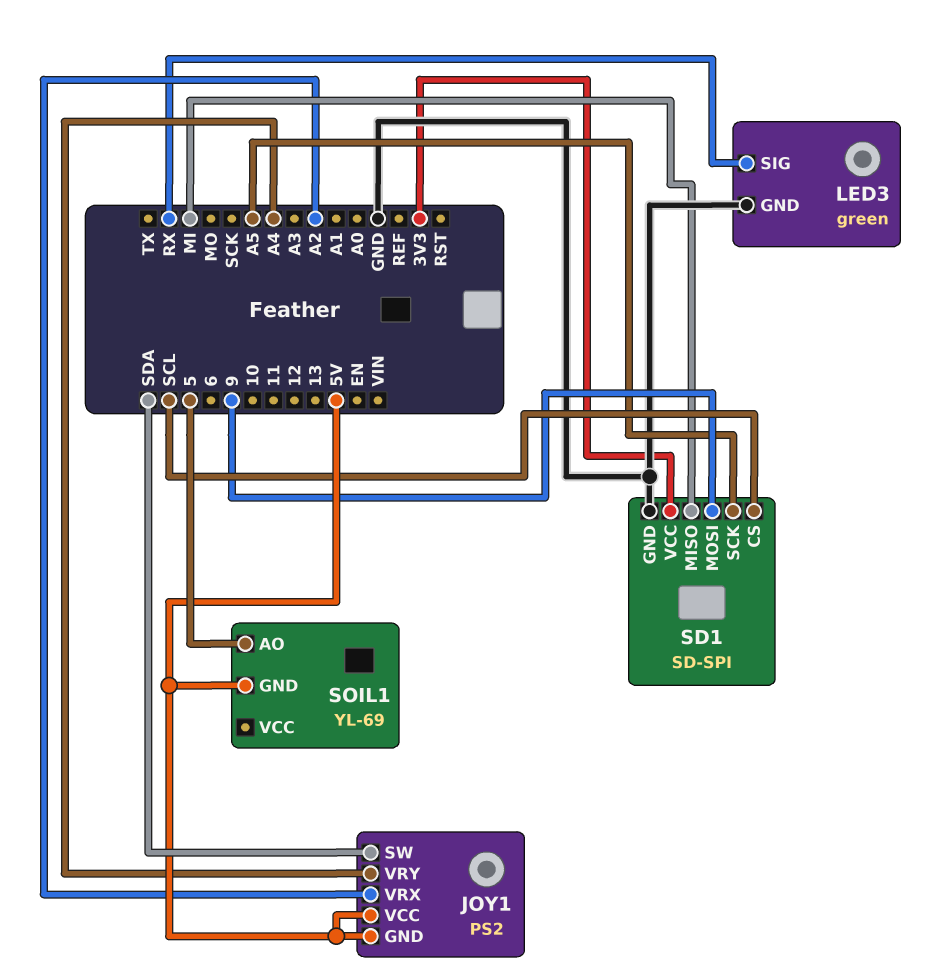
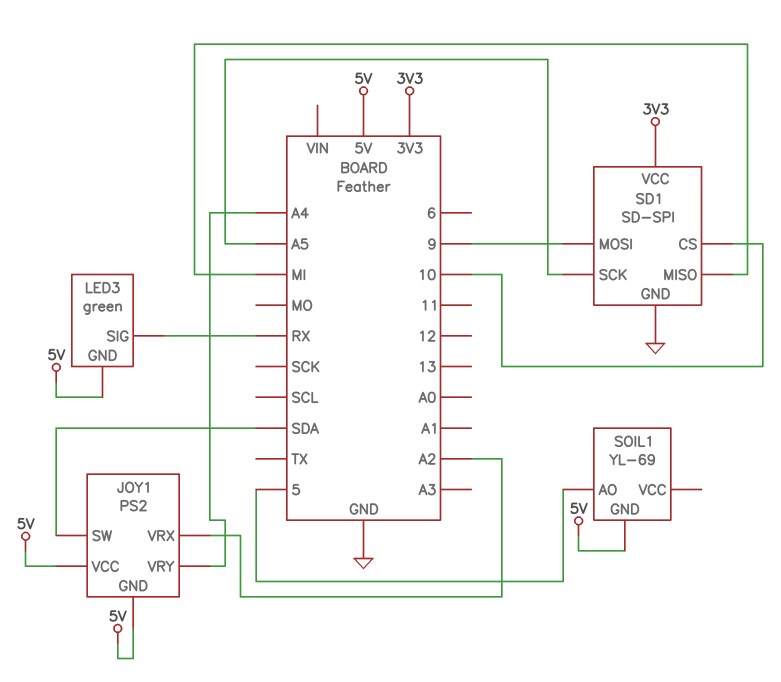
LED3 pin GND: GND -> 5V
SD1 pin CS: SCL -> 10

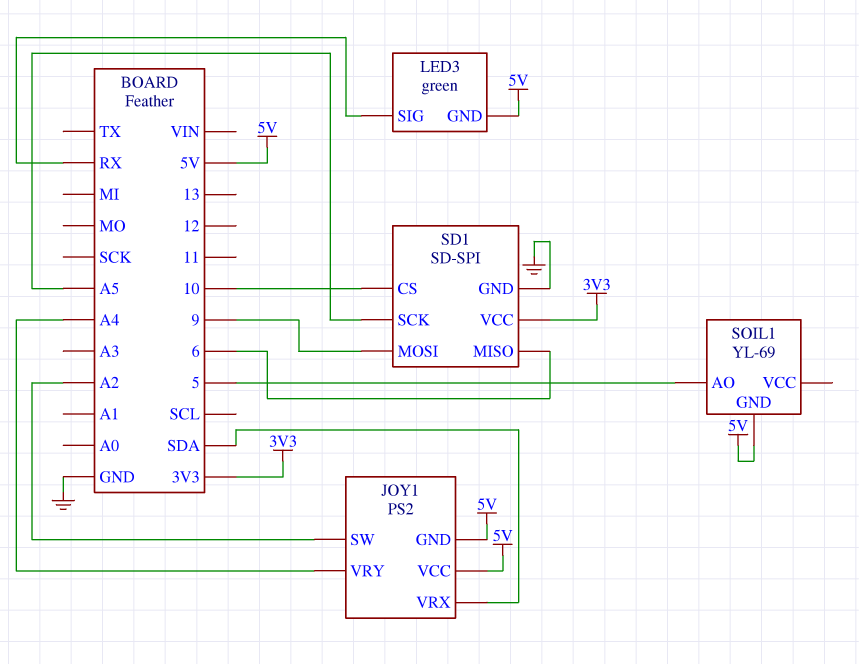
JOY1 pin SW: SDA -> A2
JOY1 pin VRX: A2 -> SDA
SD1 pin MISO: MI -> 6

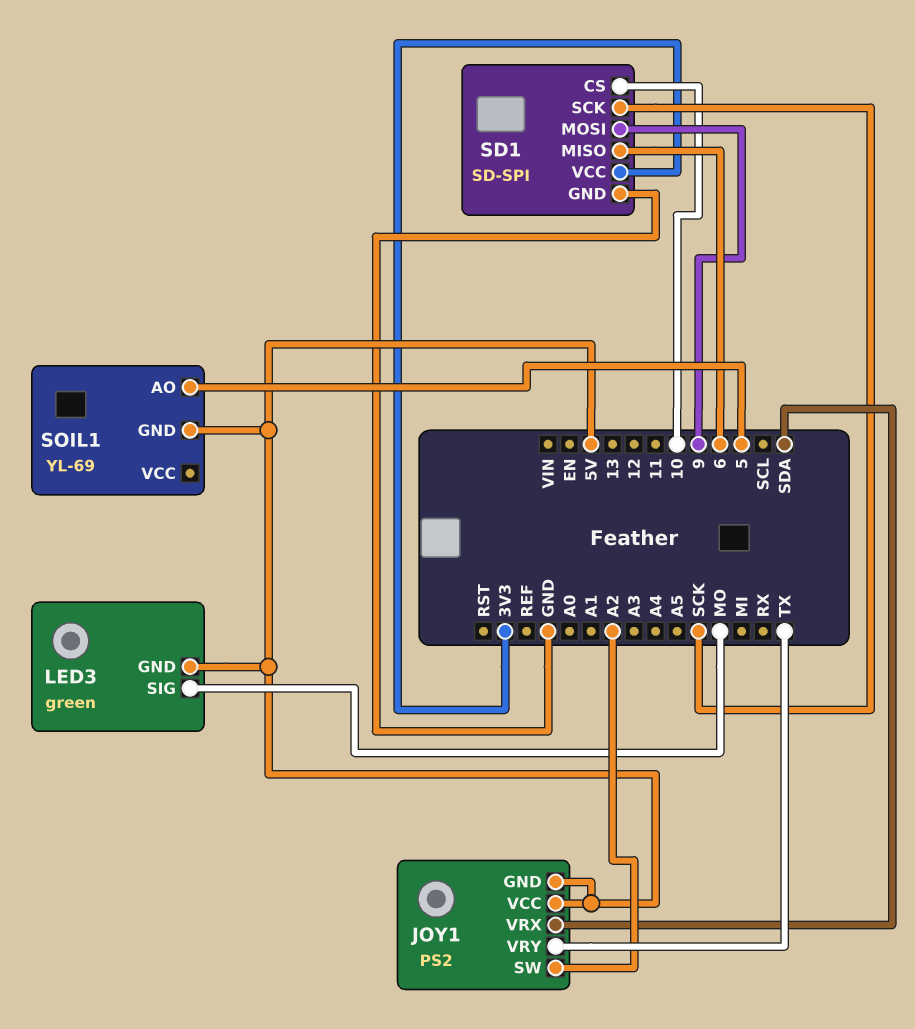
JOY1 pin VRY: A4 -> TX
LED3 pin SIG: RX -> MO
SD1 pin SCK: A5 -> SCK

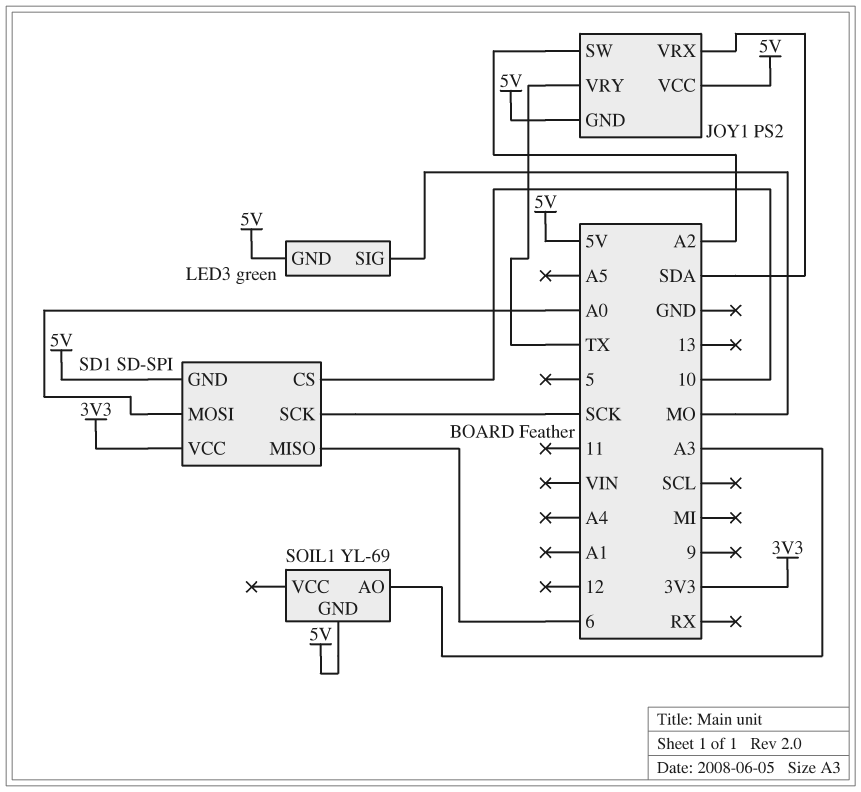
SD1 pin GND: GND -> 5V
SD1 pin MOSI: 9 -> A0
SOIL1 pin AO: 5 -> A3

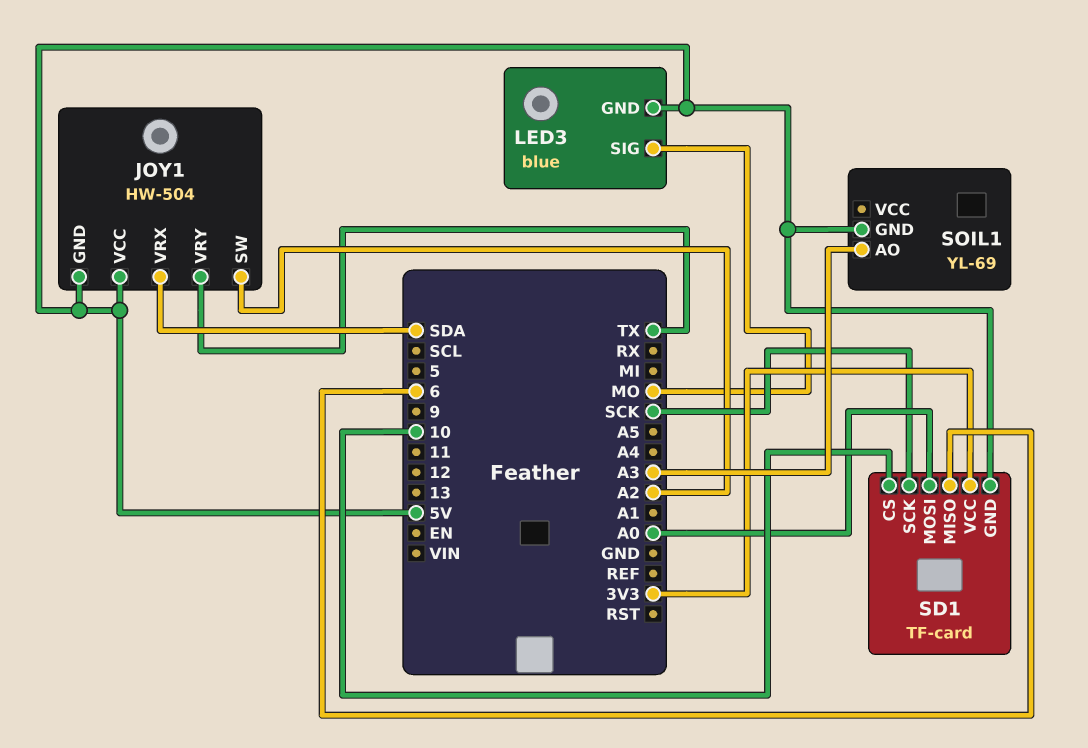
JOY1: PS2 -> HW-504
LED3: green -> blue
SD1: SD-SPI -> TF-card

